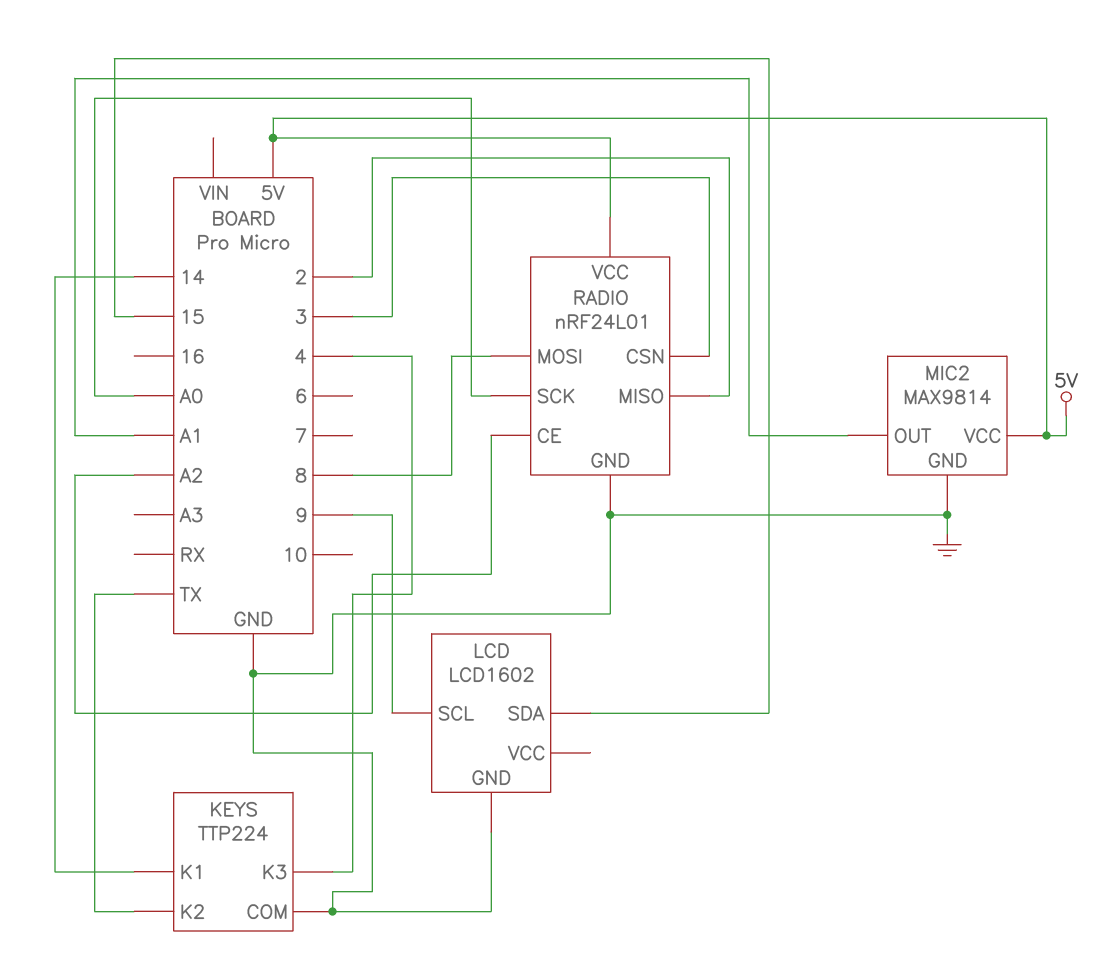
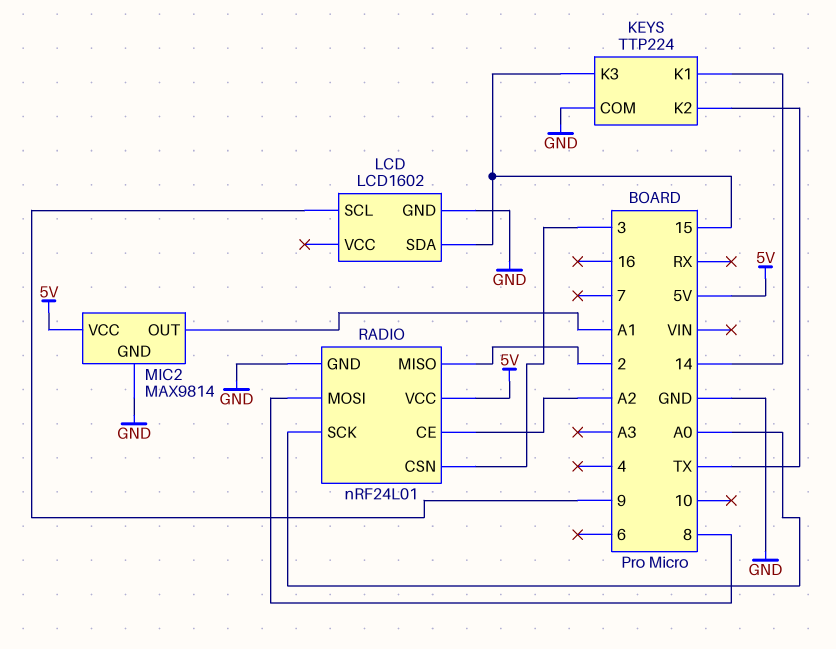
KEYS pin K3: 4 -> 15

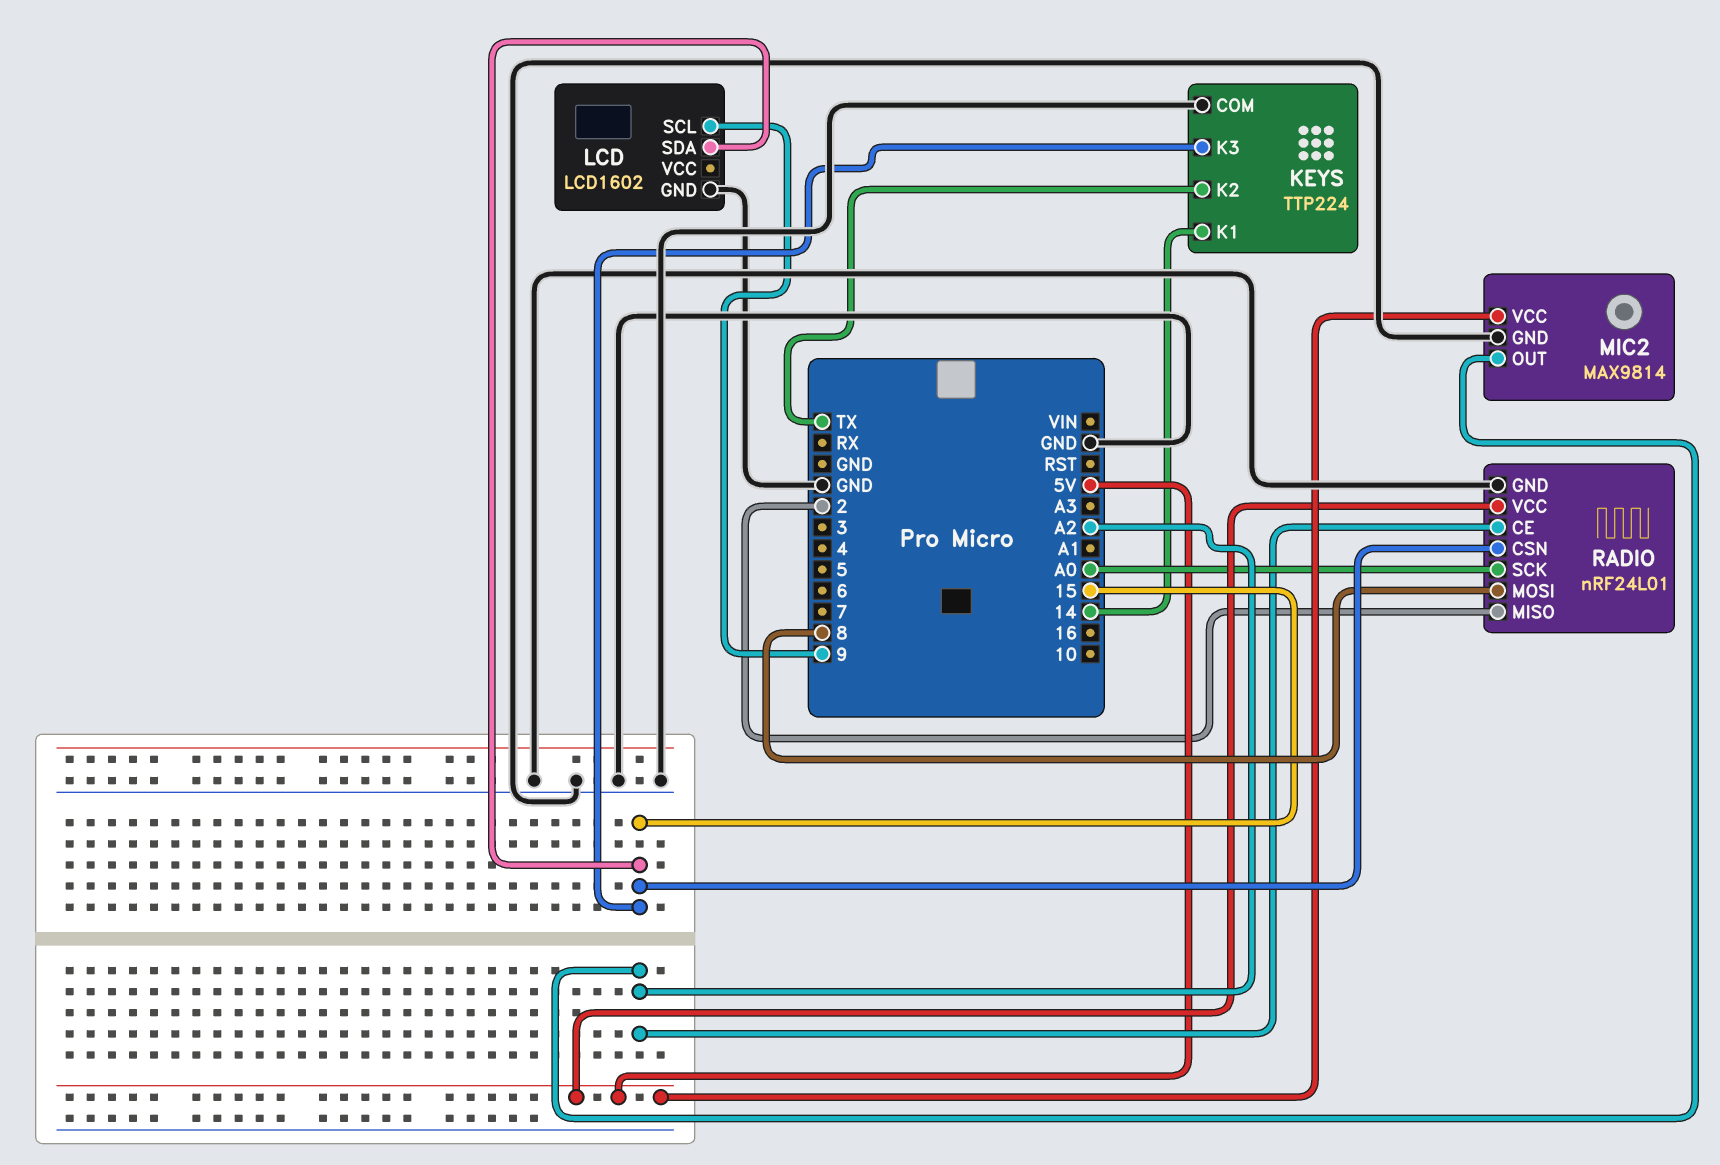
MIC2 pin OUT: A1 -> A2
RADIO pin CSN: 3 -> 15

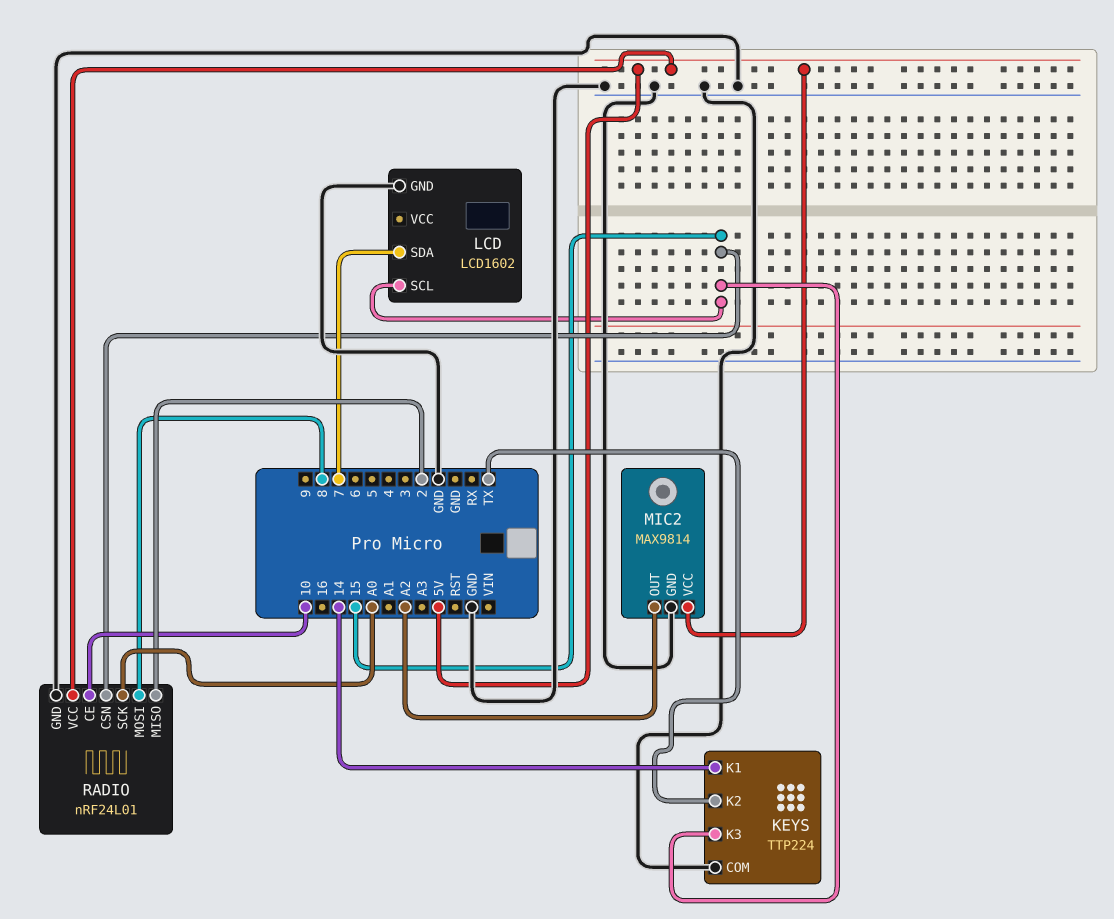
LCD pin SCL: 9 -> 15
LCD pin SDA: 15 -> 7
RADIO pin CE: A2 -> 10

